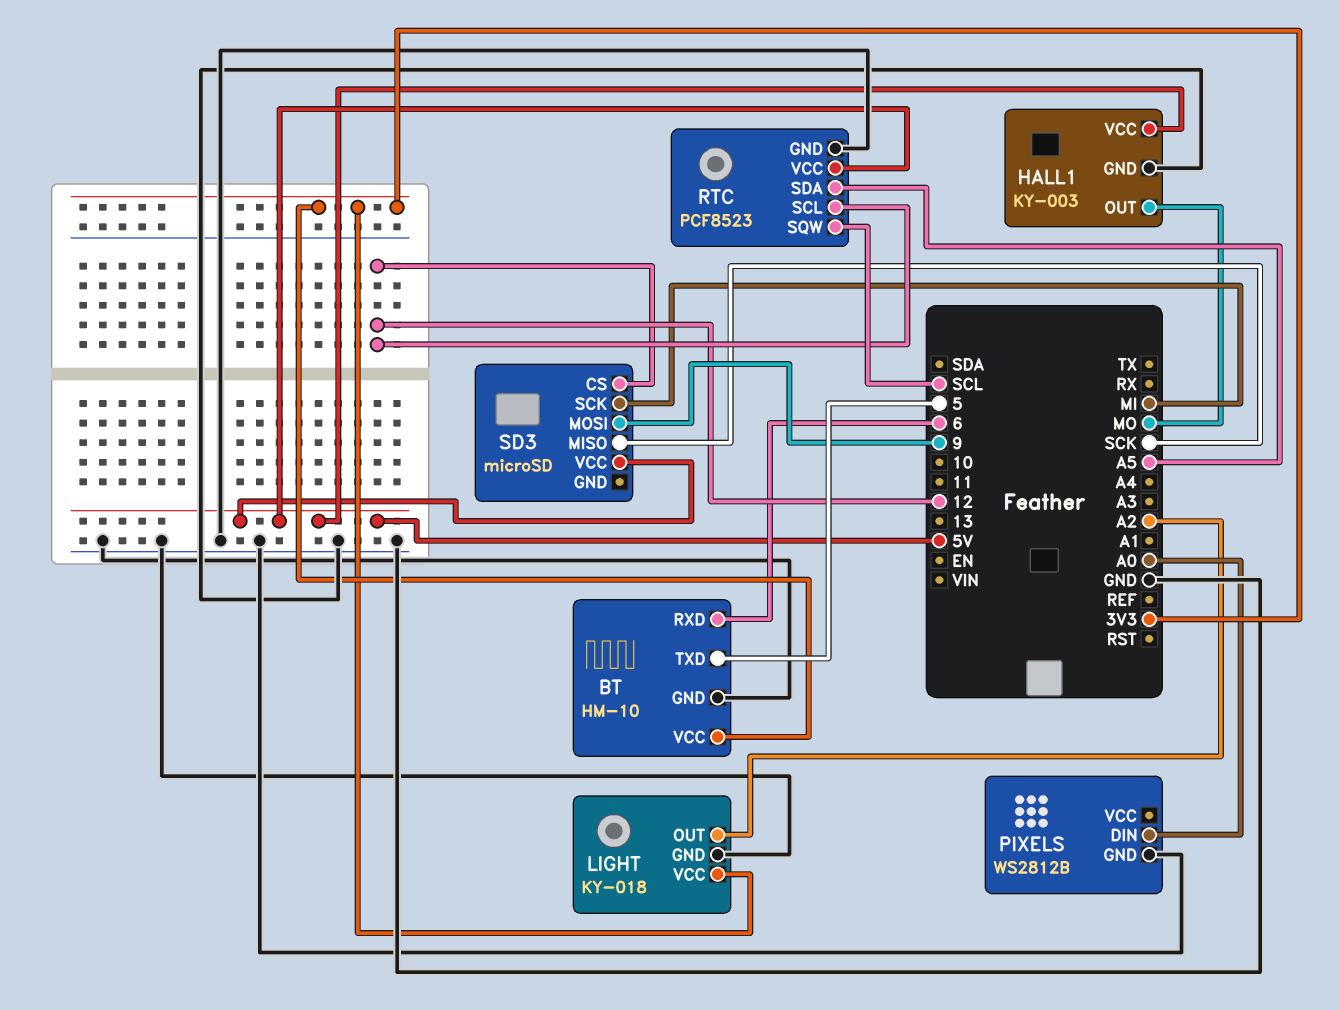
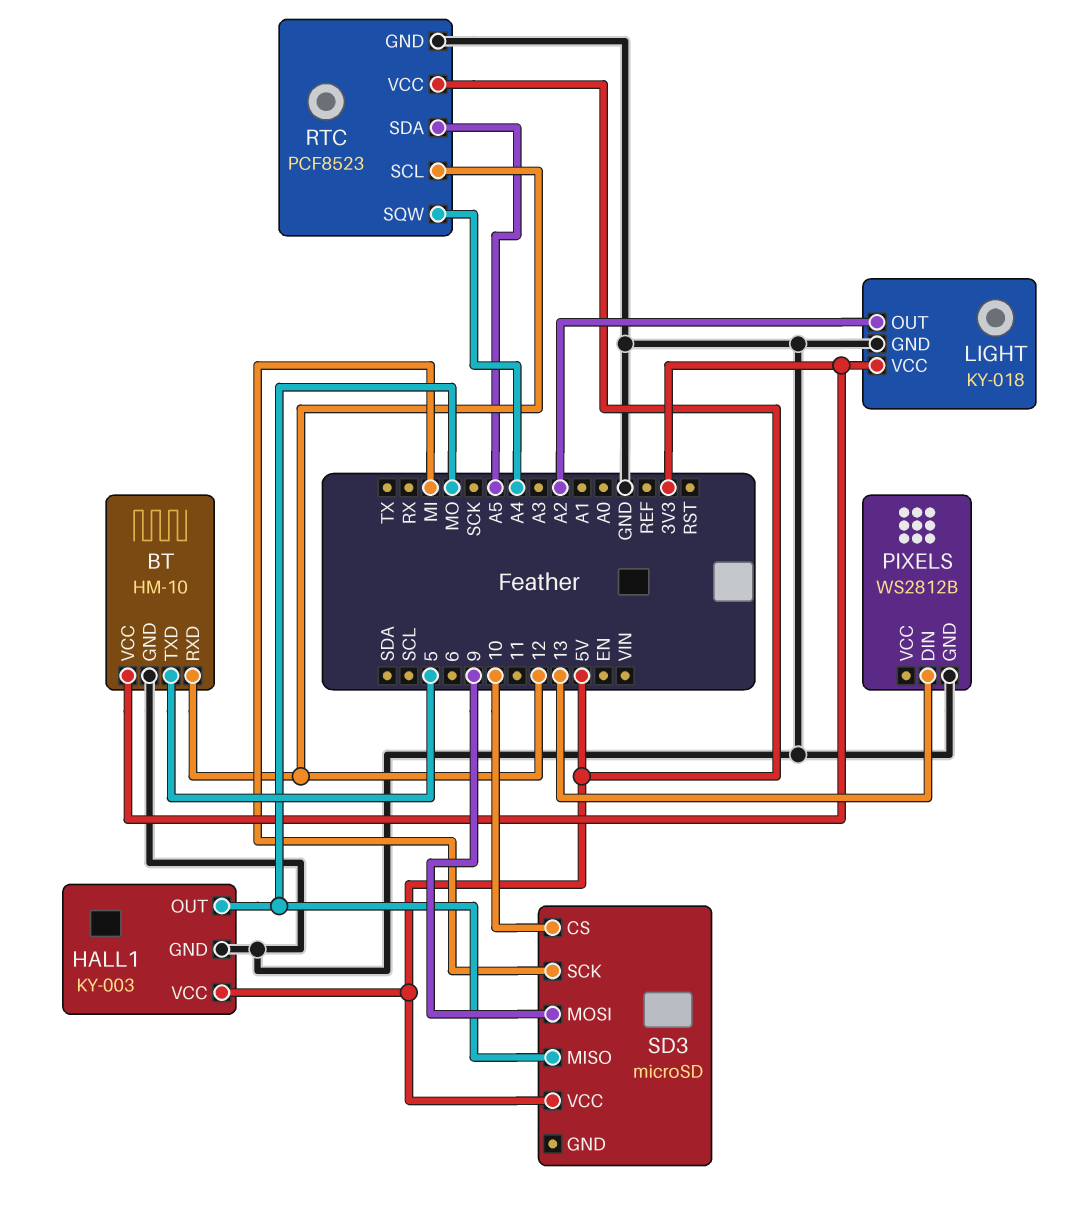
BT pin RXD: 6 -> 12
PIXELS pin DIN: A0 -> 13
RTC pin SQW: SCL -> A4
SD3 pin CS: 12 -> 10
SD3 pin MISO: SCK -> MO

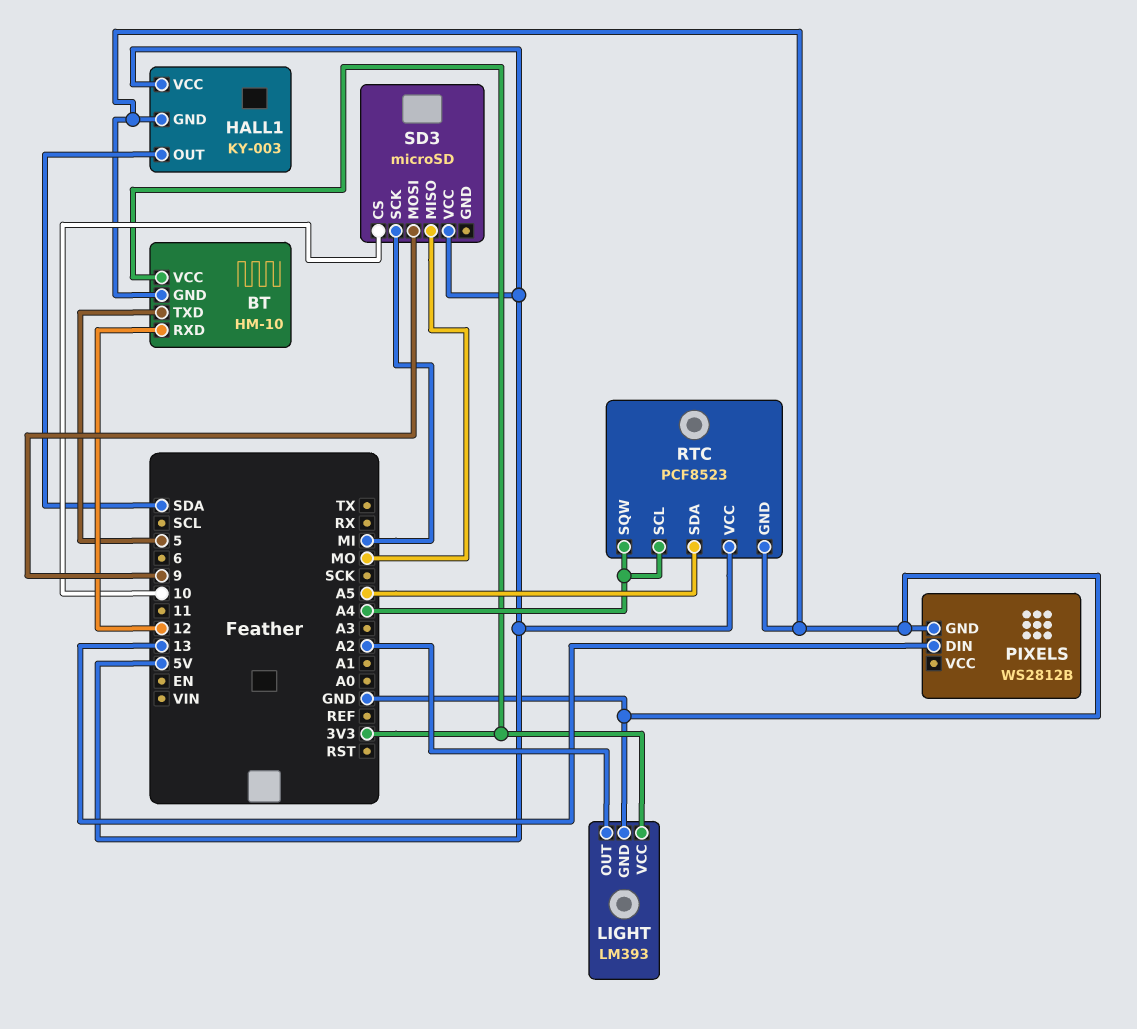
HALL1 pin OUT: MO -> SDA
LIGHT: KY-018 -> LM393
RTC pin SCL: 12 -> A4

